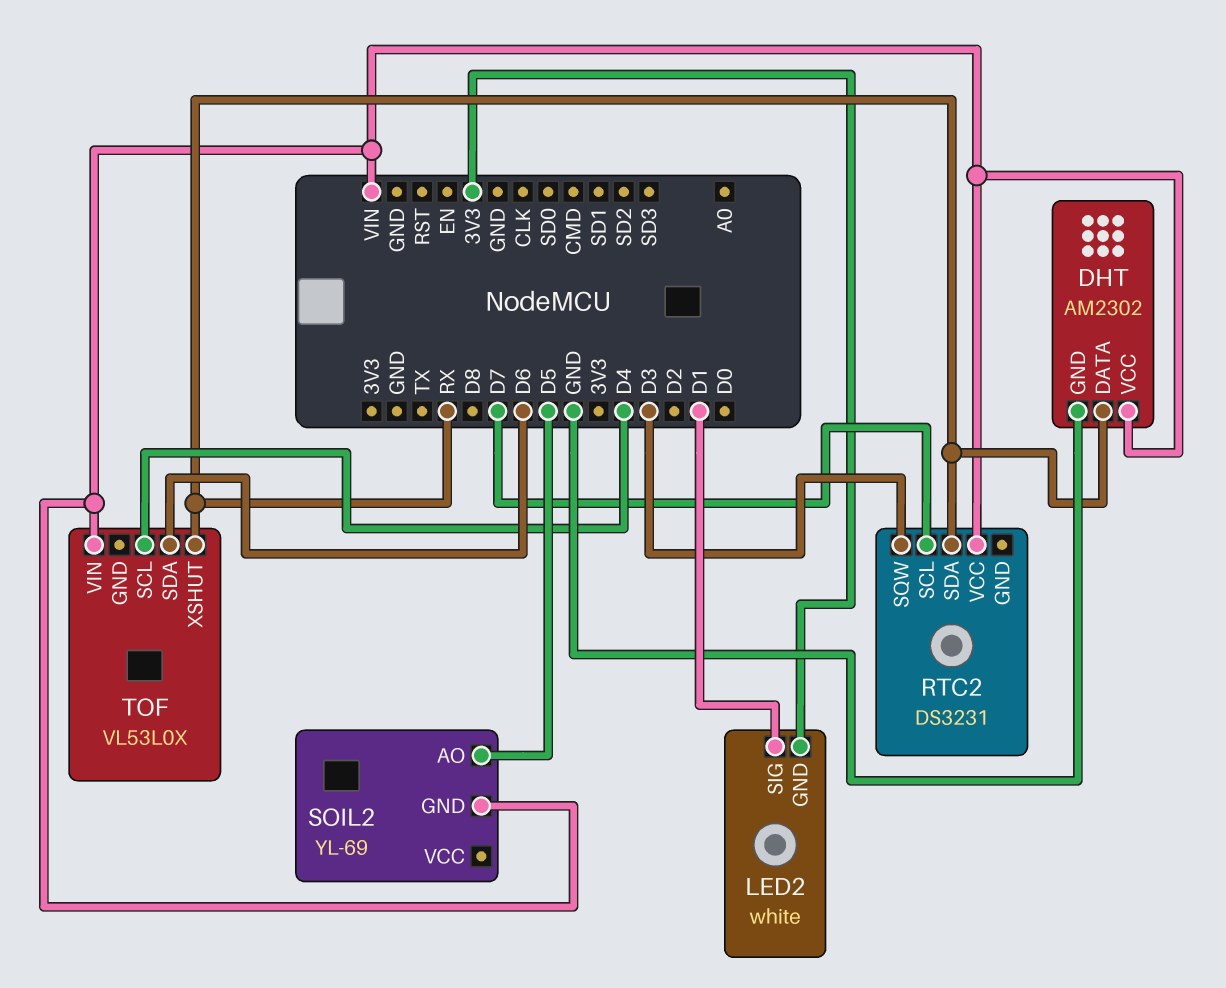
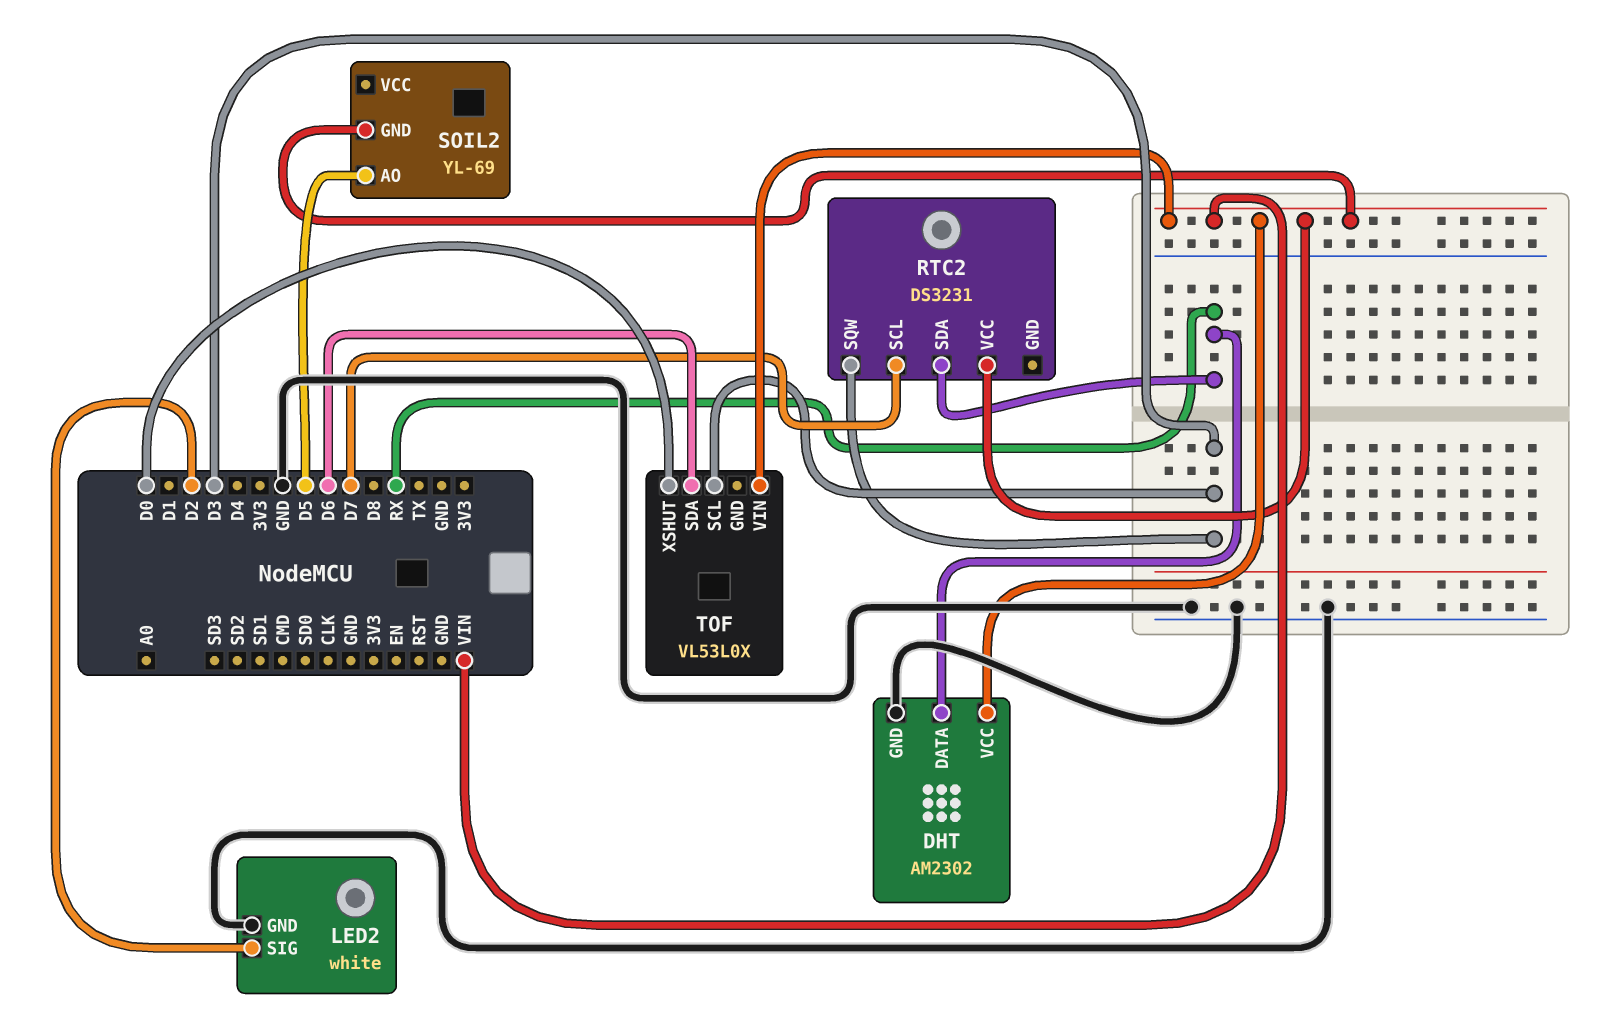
LED2 pin GND: 3V3 -> GND
LED2 pin SIG: D1 -> D2
TOF pin SCL: D4 -> D3
TOF pin XSHUT: RX -> D0

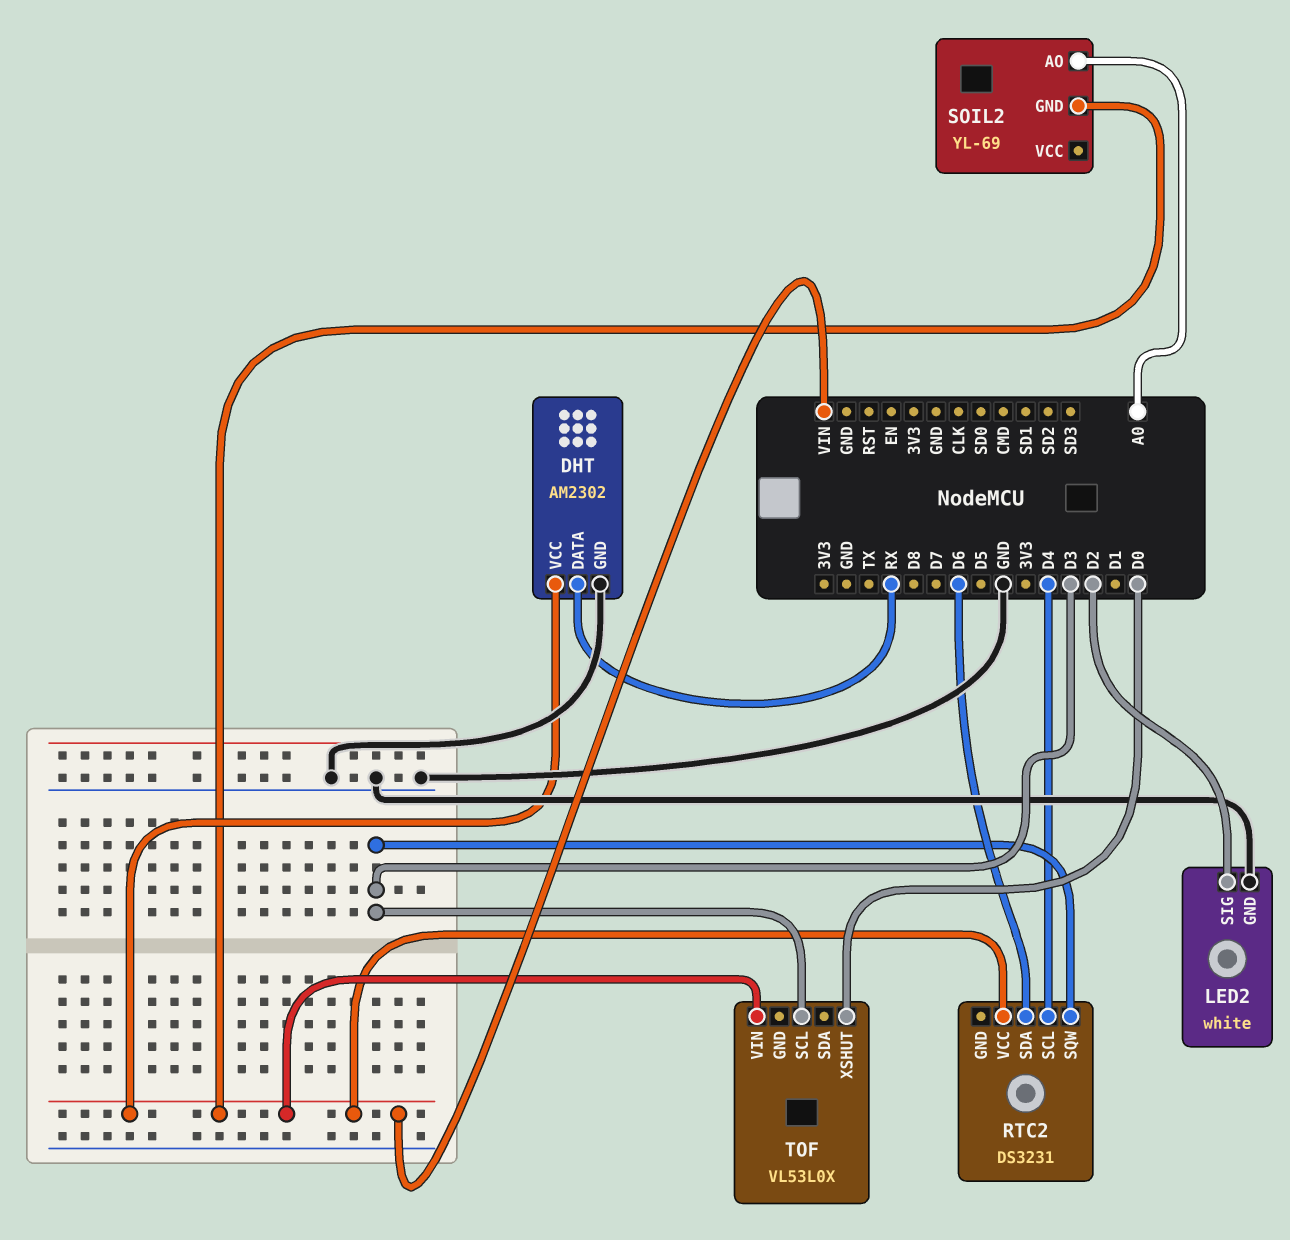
RTC2 pin SCL: D7 -> D4
RTC2 pin SDA: RX -> D6
SOIL2 pin AO: D5 -> A0
TOF pin SDA: D6 -> none

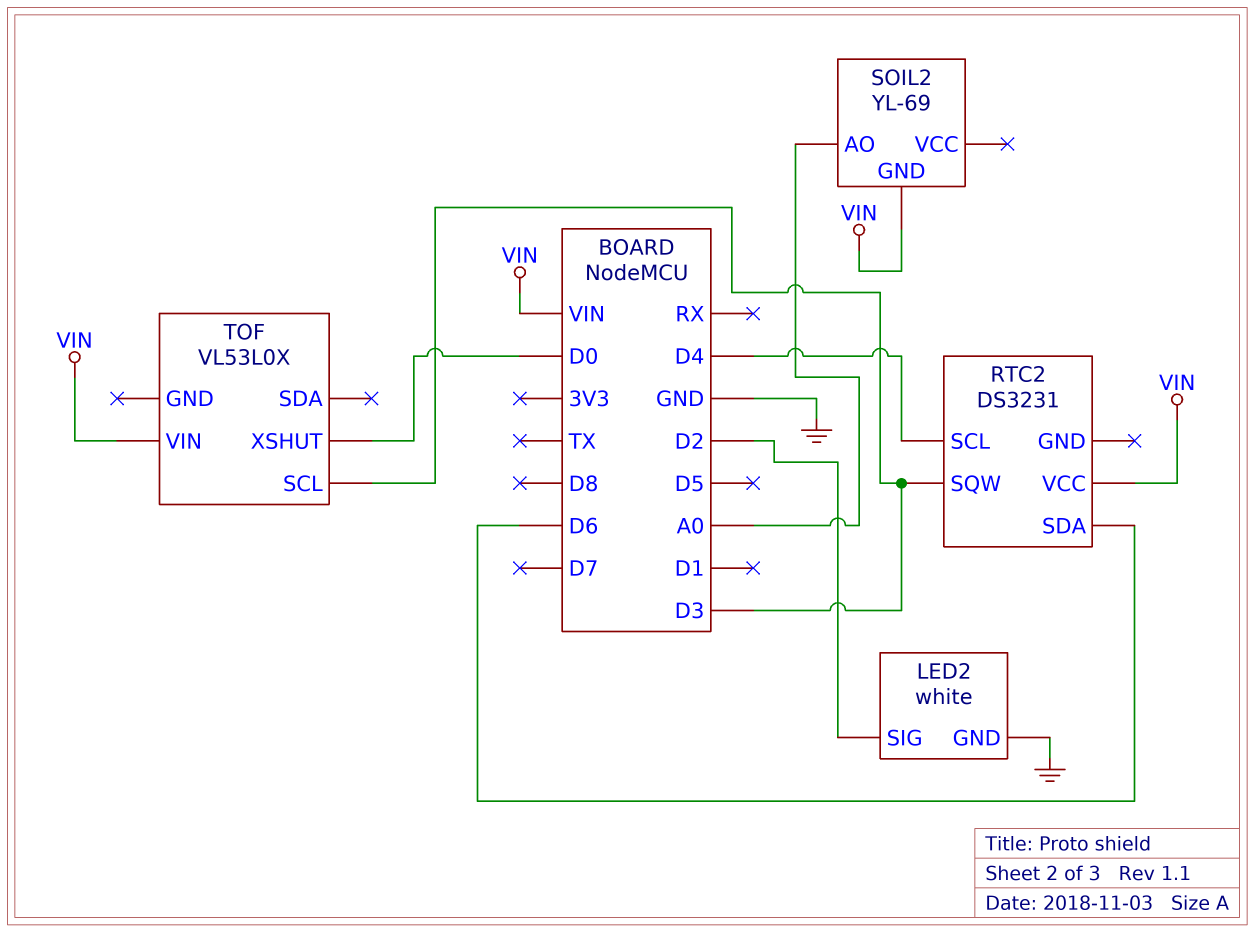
DHT: AM2302 -> none
DHT pin DATA: RX -> none
DHT pin GND: GND -> none
DHT pin VCC: VIN -> none

